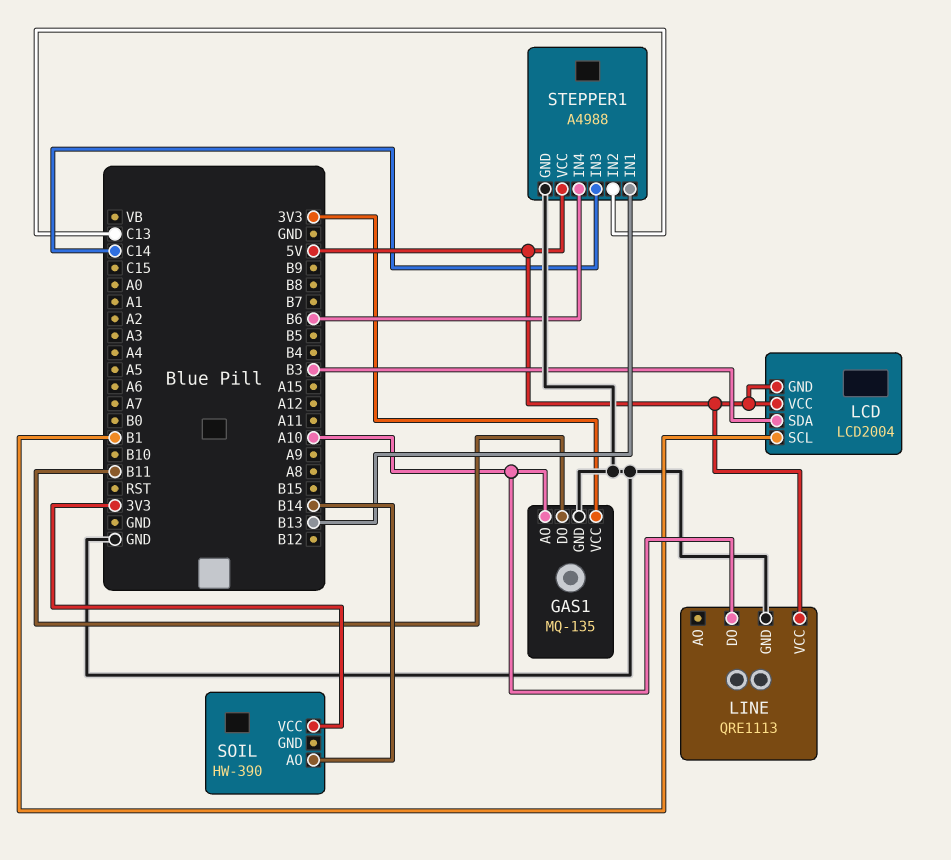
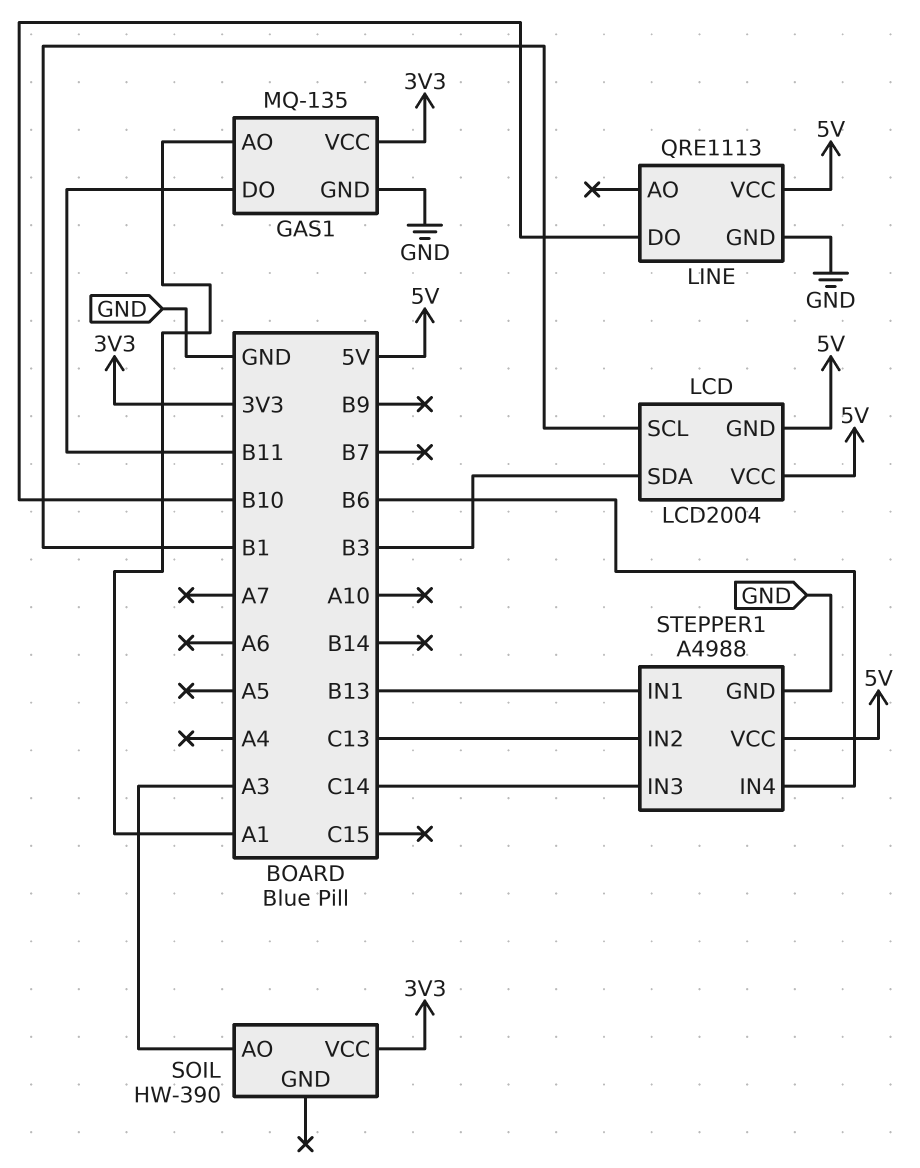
GAS1 pin AO: A10 -> A1
LINE pin DO: A10 -> B10
SOIL pin AO: B14 -> A3

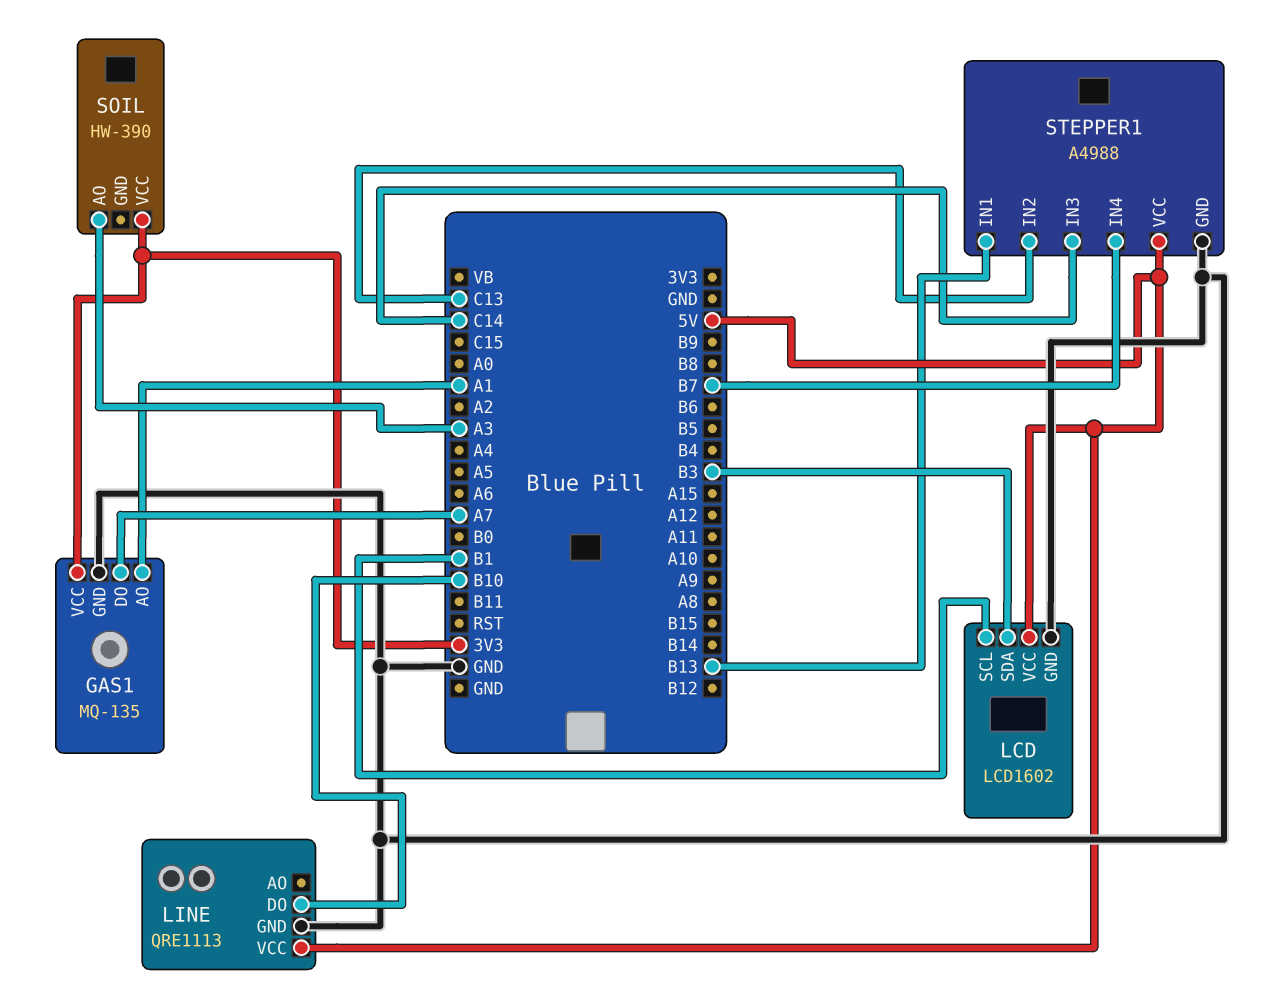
GAS1 pin DO: B11 -> A7
LCD: LCD2004 -> LCD1602
LCD pin GND: 5V -> GND
STEPPER1 pin IN4: B6 -> B7

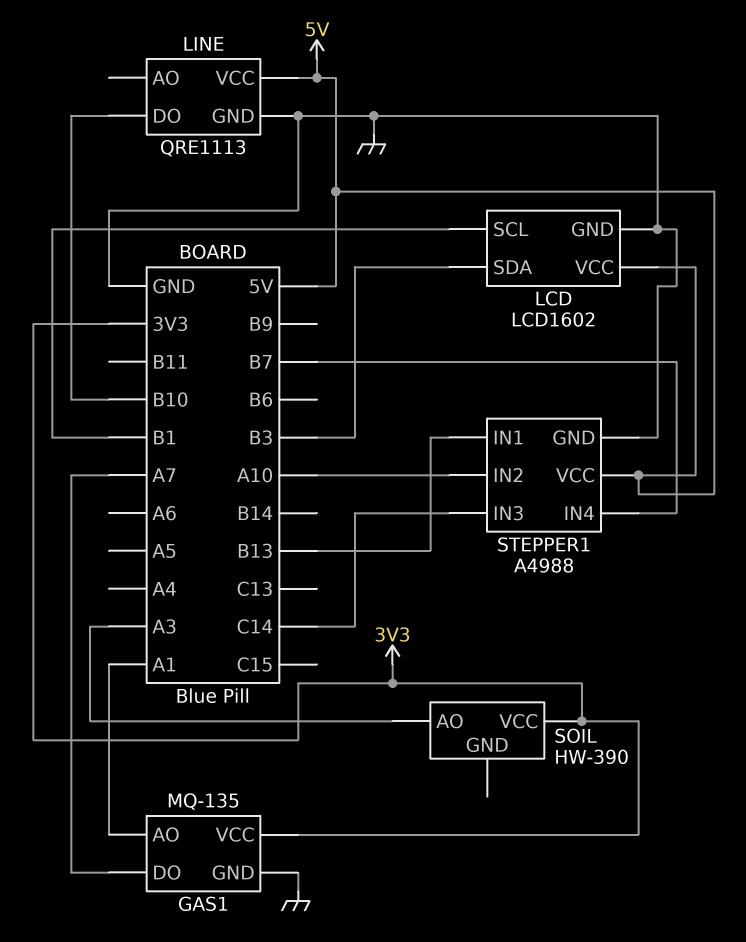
STEPPER1 pin IN2: C13 -> A10

